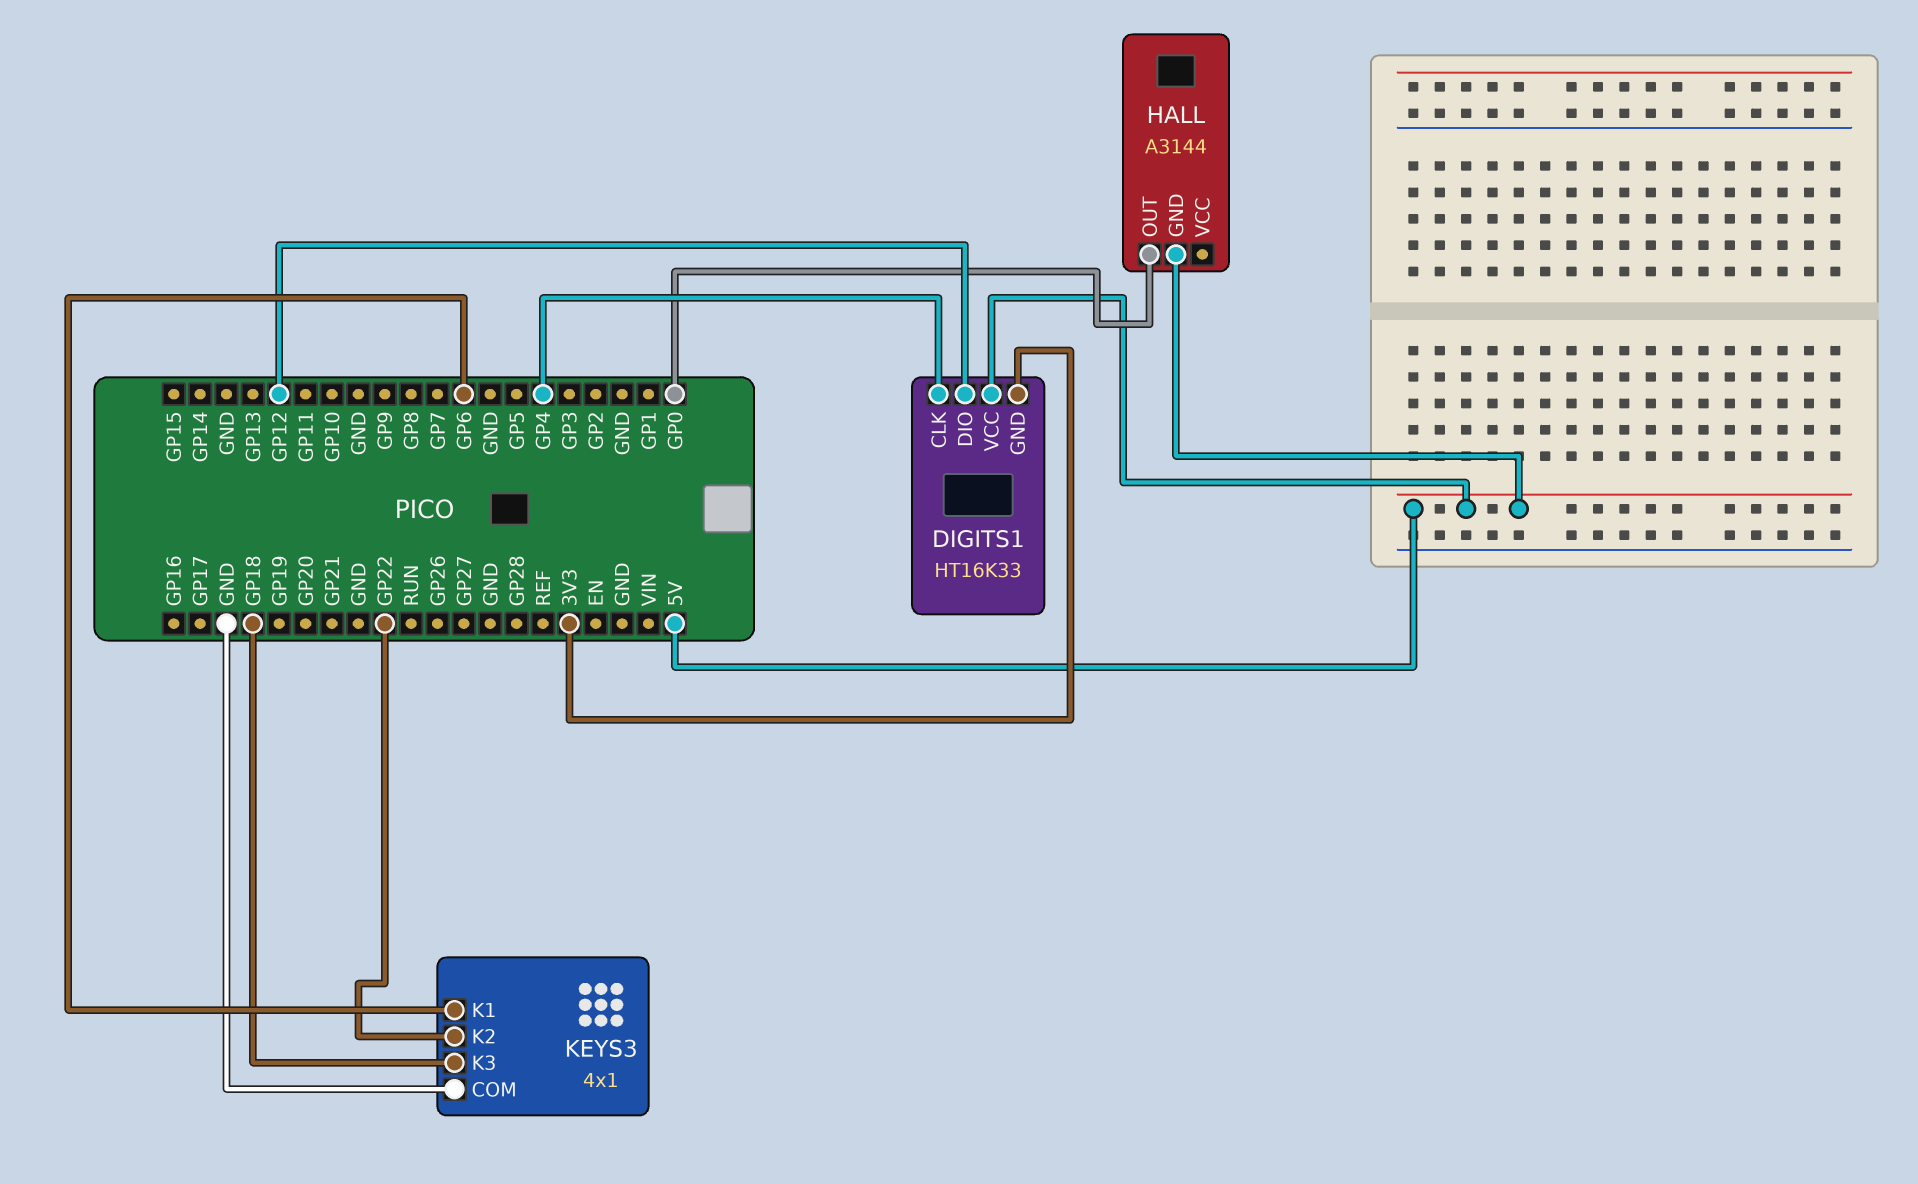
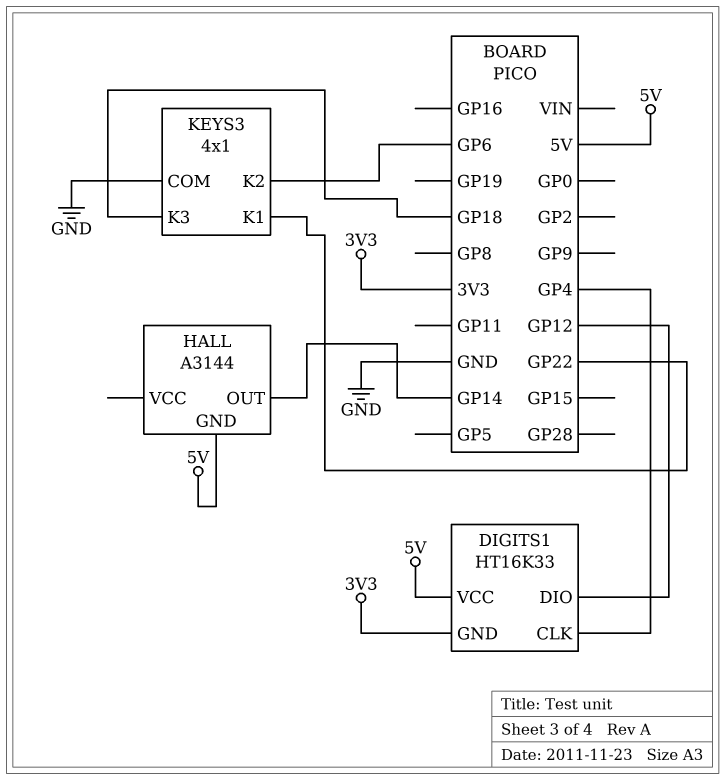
HALL pin OUT: GP0 -> GP14
KEYS3 pin K1: GP6 -> GP22
KEYS3 pin K2: GP22 -> GP6

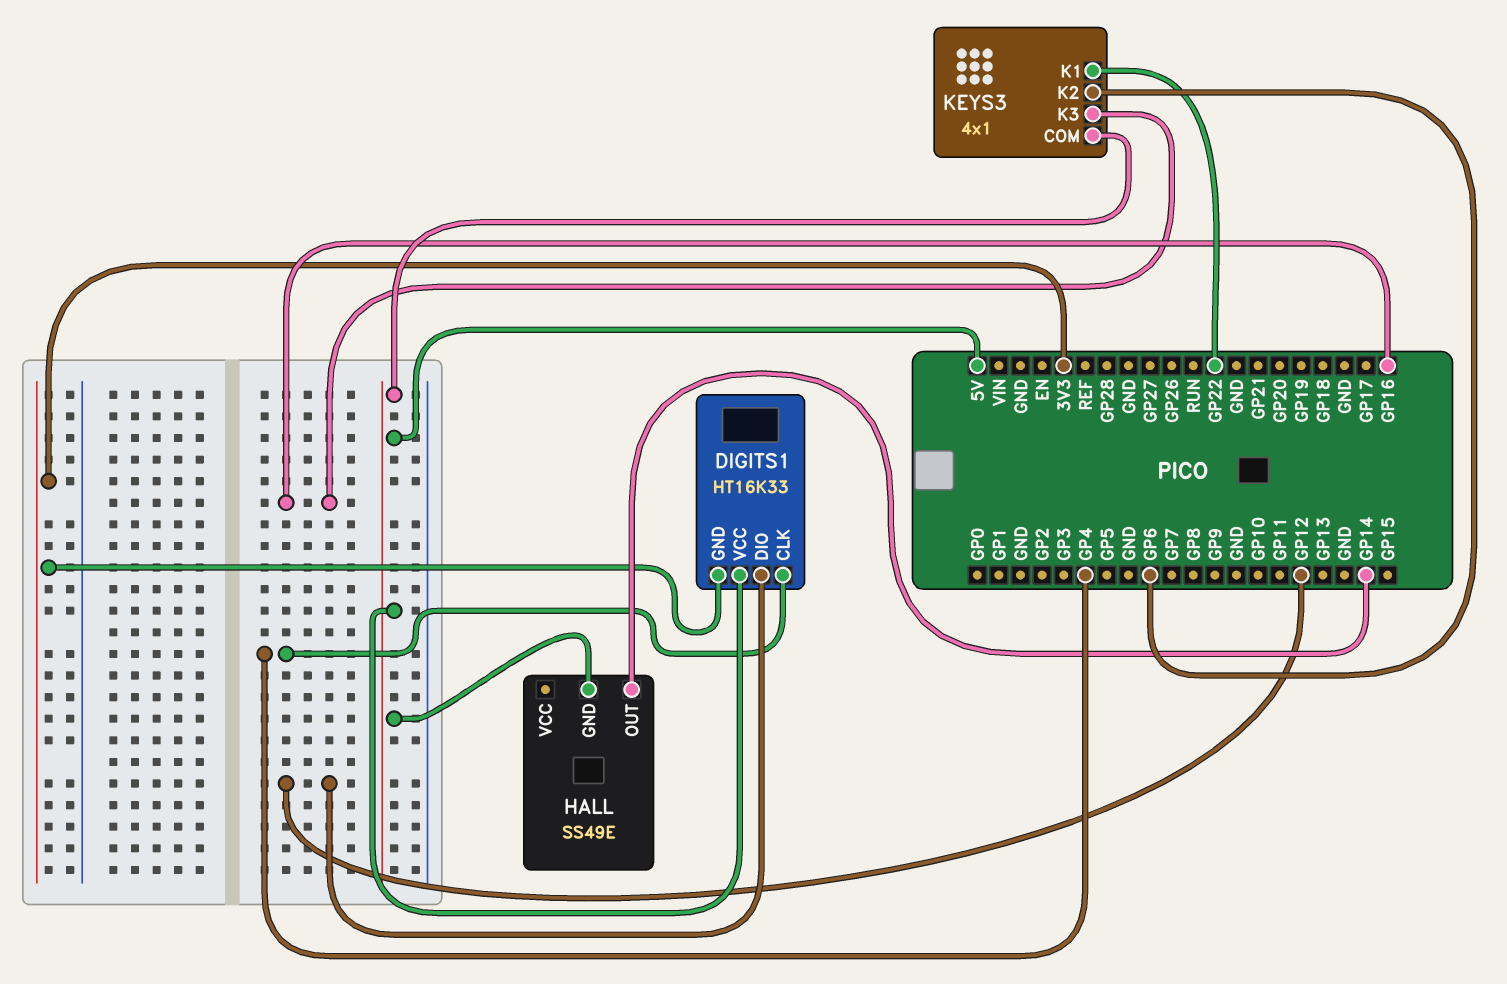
HALL: A3144 -> SS49E
KEYS3 pin COM: GND -> 5V
KEYS3 pin K3: GP18 -> GP16

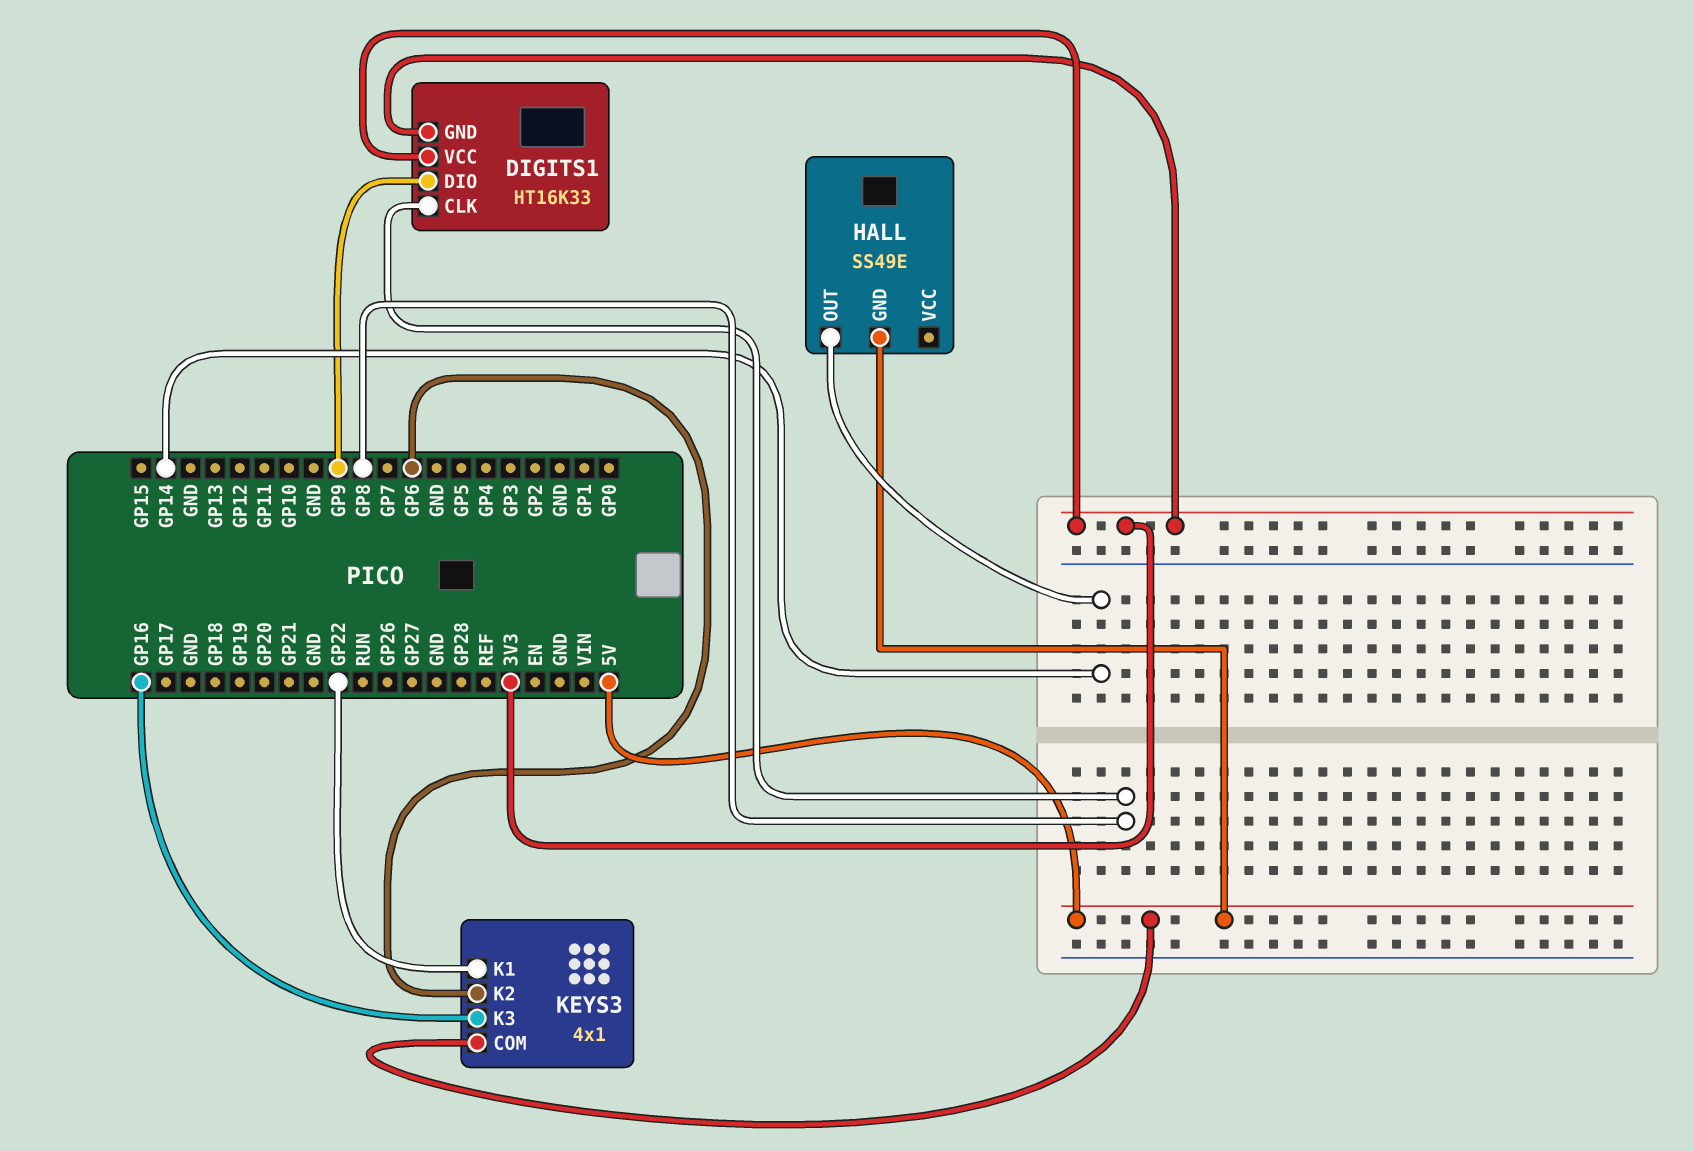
DIGITS1 pin CLK: GP4 -> GP8
DIGITS1 pin DIO: GP12 -> GP9
DIGITS1 pin VCC: 5V -> 3V3

